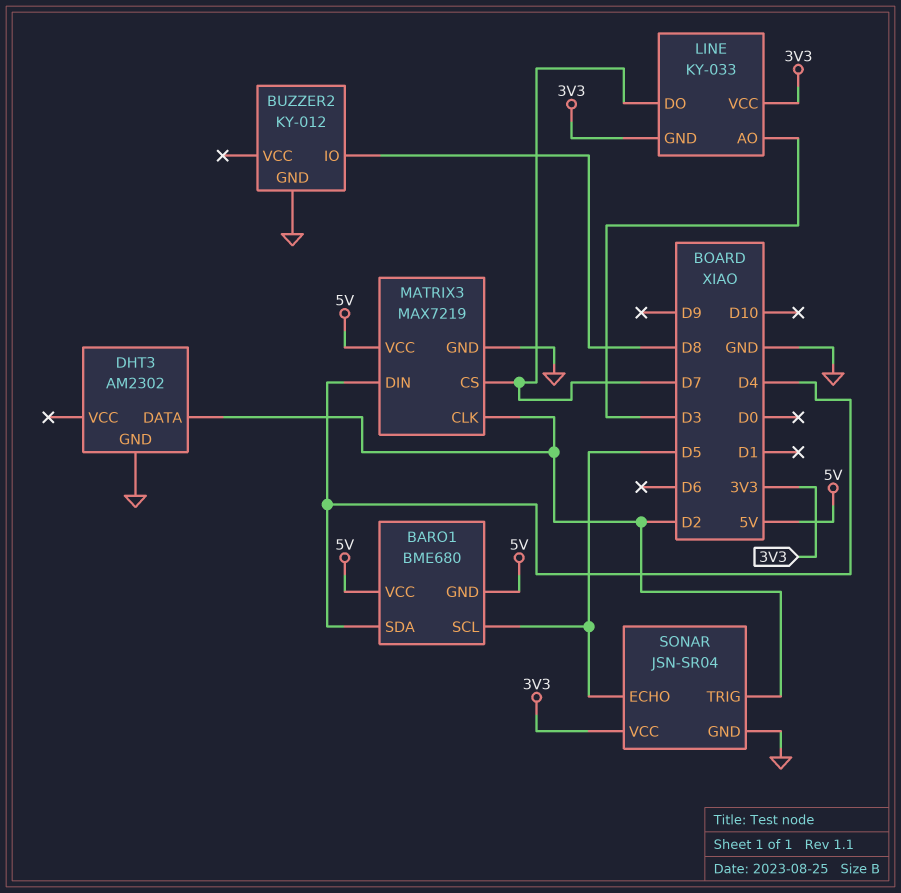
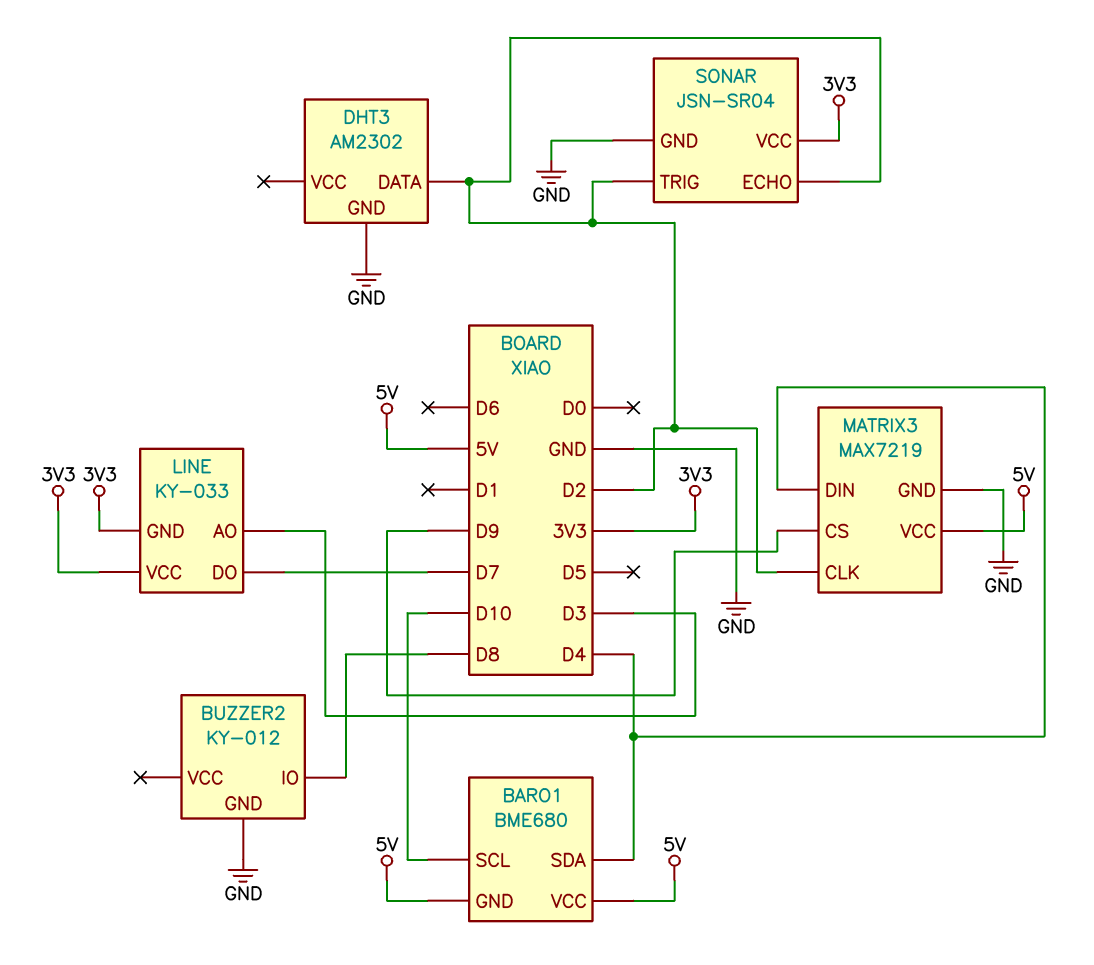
BARO1 pin SCL: D5 -> D10
MATRIX3 pin CS: D7 -> D9
SONAR pin ECHO: D5 -> D2

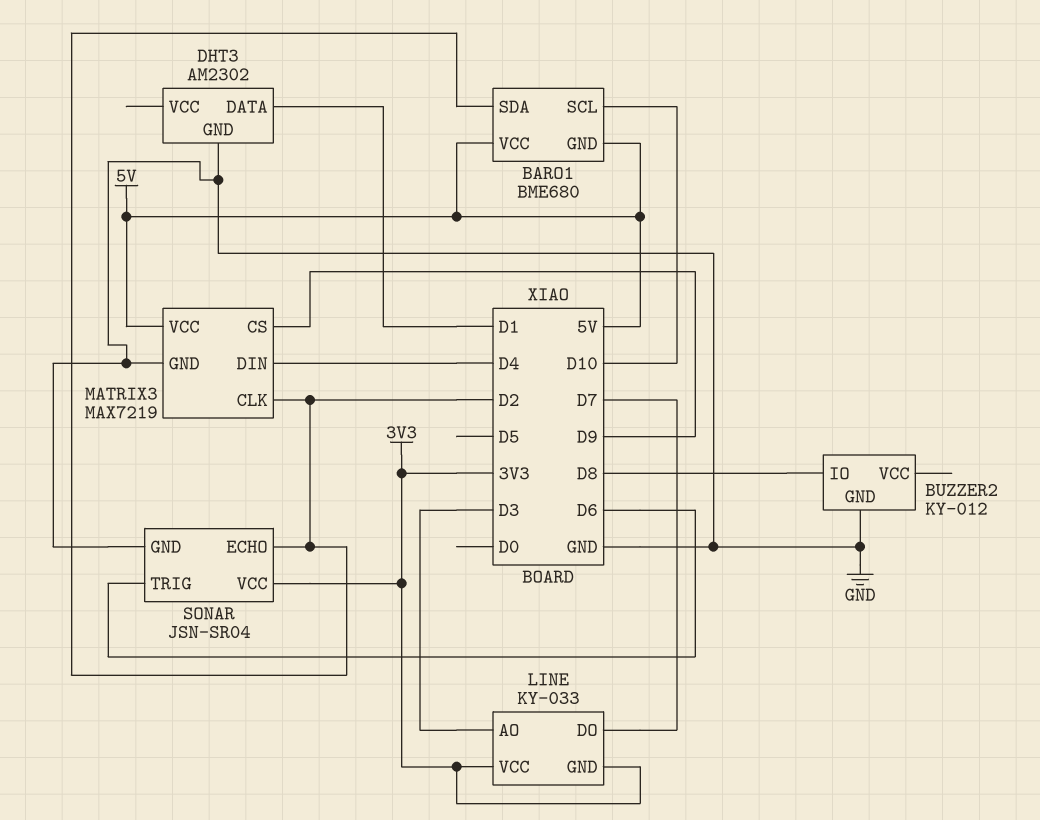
BARO1 pin SDA: D4 -> D2
DHT3 pin DATA: D2 -> D1
SONAR pin TRIG: D2 -> D6

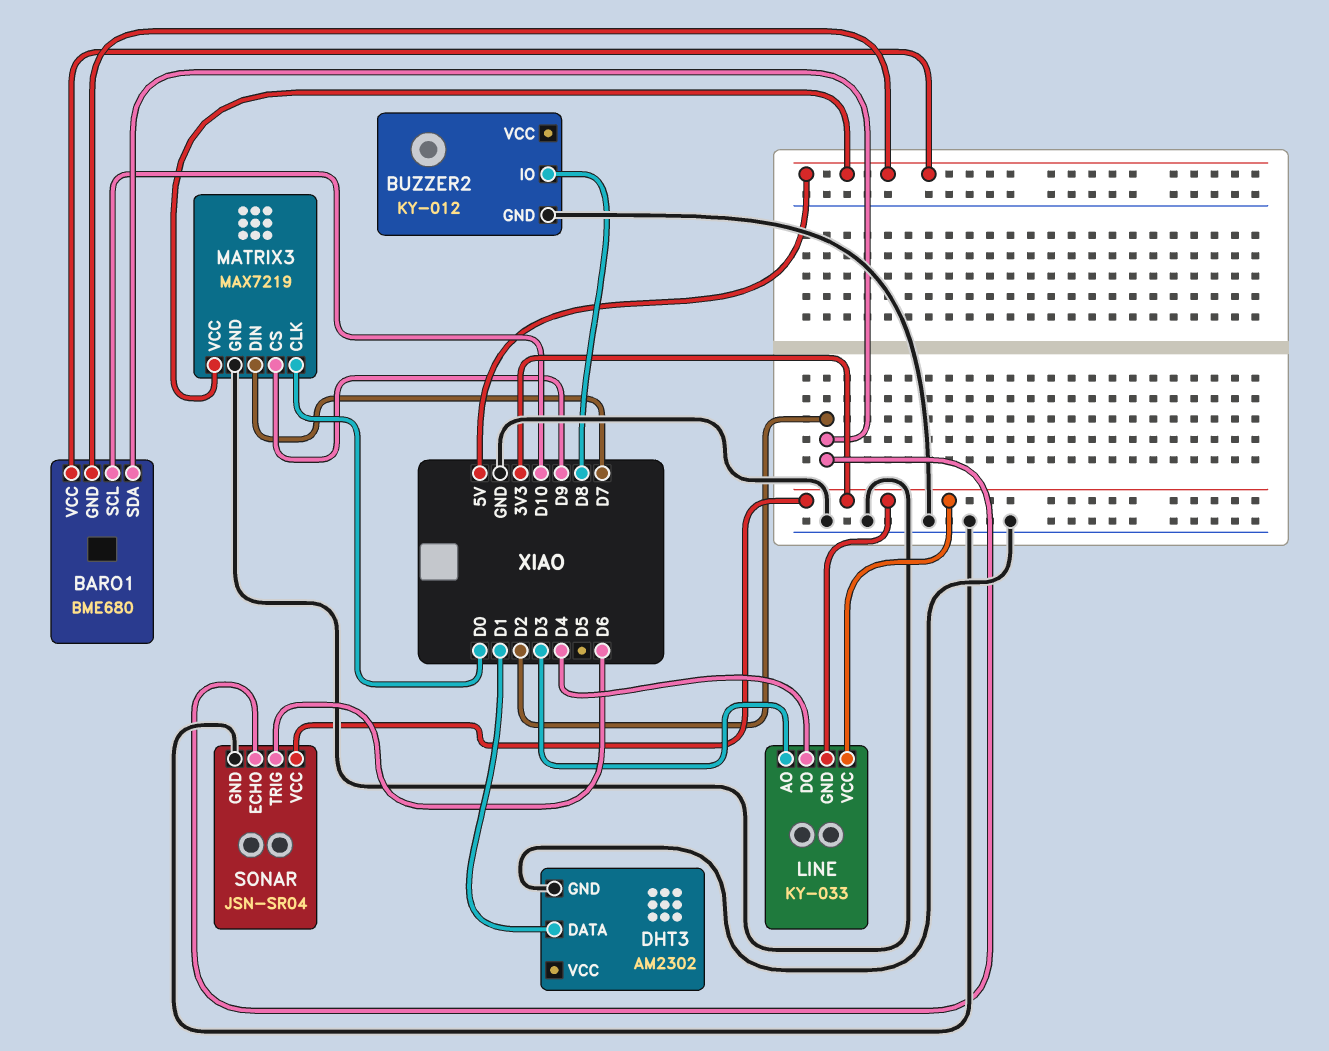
LINE pin DO: D7 -> D4
MATRIX3 pin CLK: D2 -> D0
MATRIX3 pin DIN: D4 -> D7

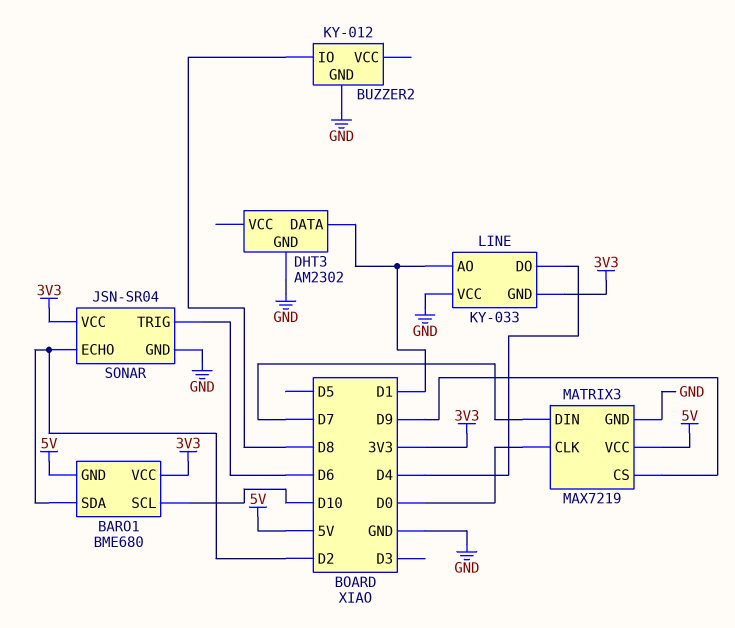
BARO1 pin VCC: 5V -> 3V3
LINE pin AO: D3 -> D1
LINE pin VCC: 3V3 -> GND

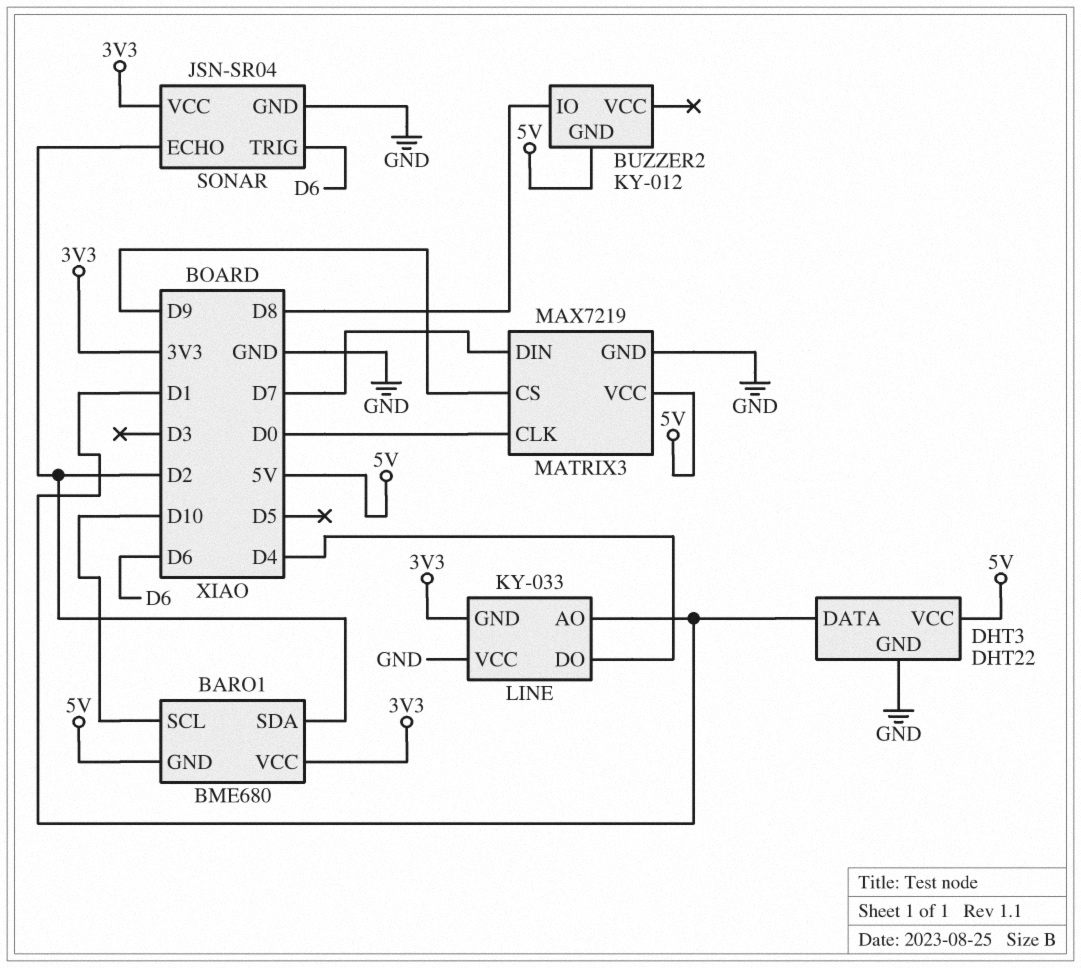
BUZZER2 pin GND: GND -> 5V
DHT3: AM2302 -> DHT22
DHT3 pin VCC: none -> 5V

